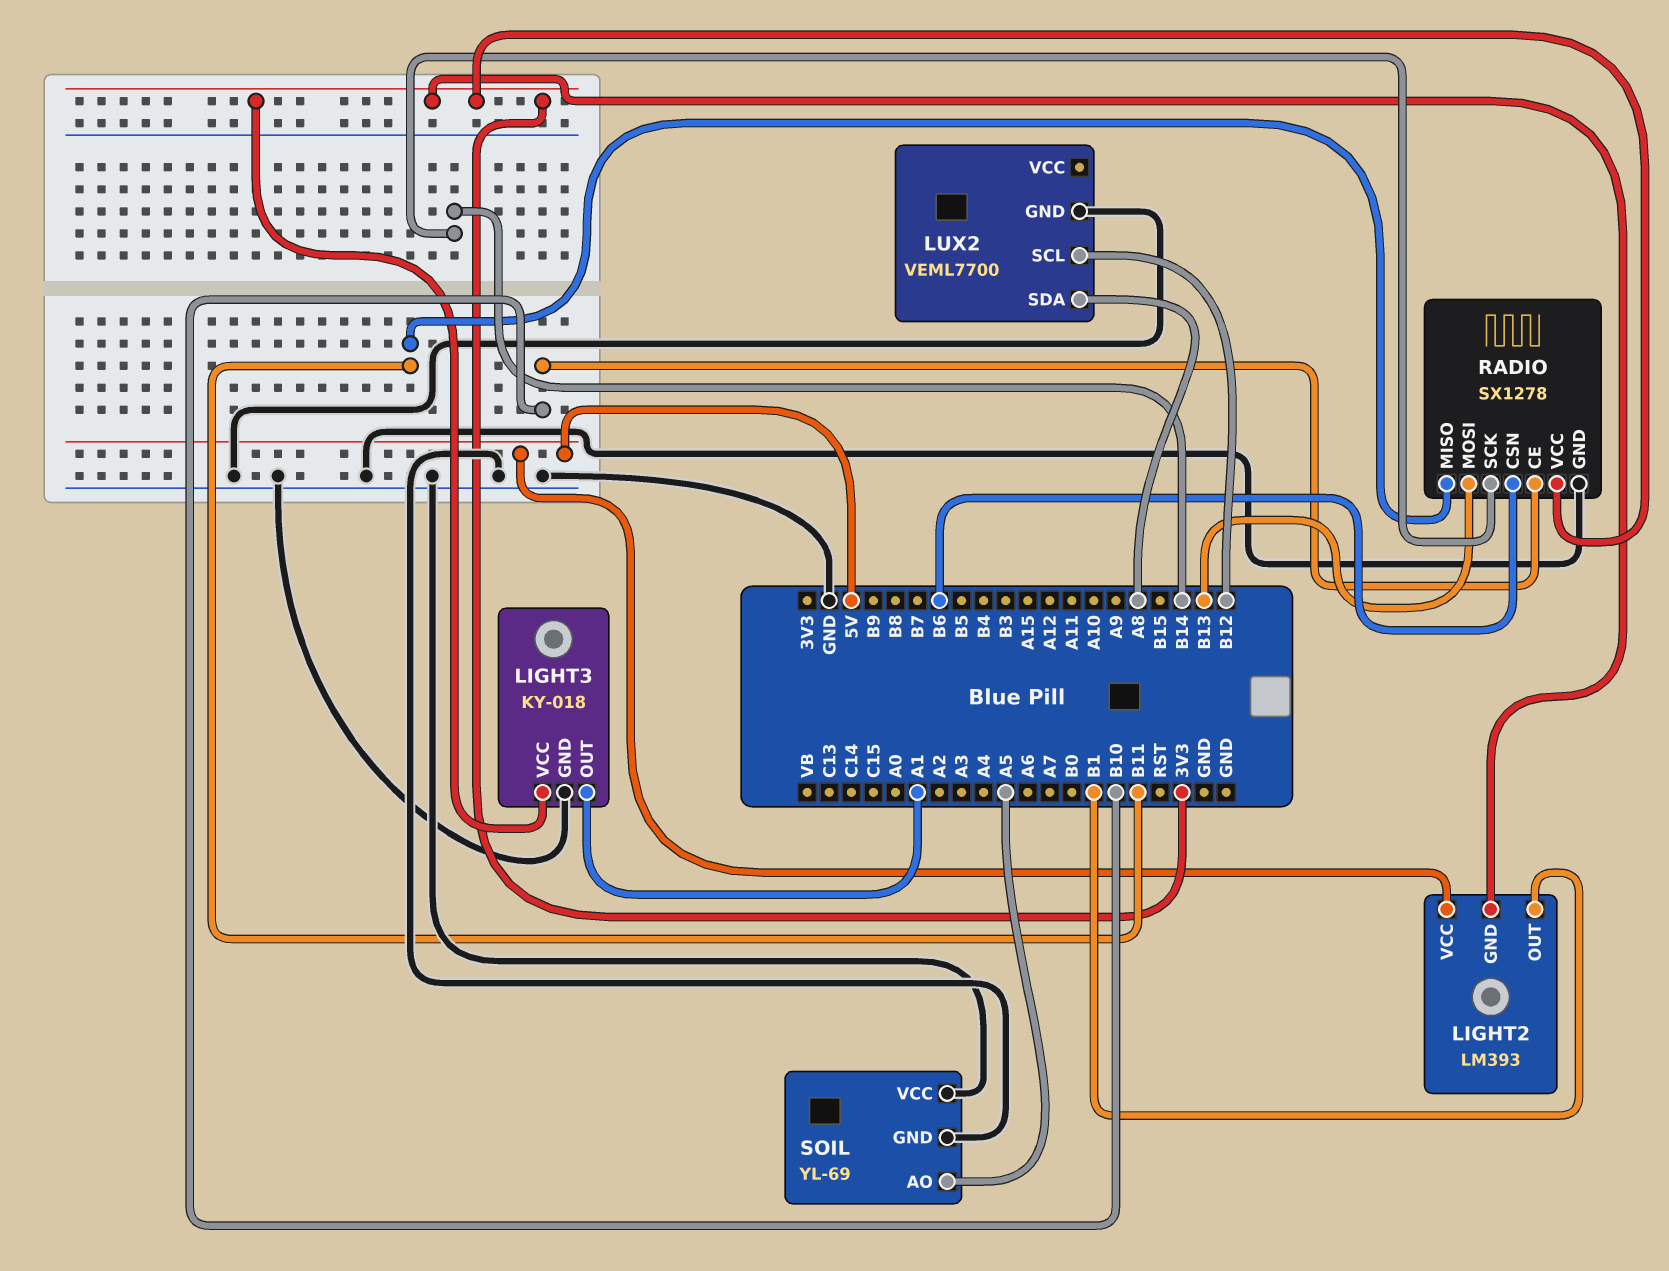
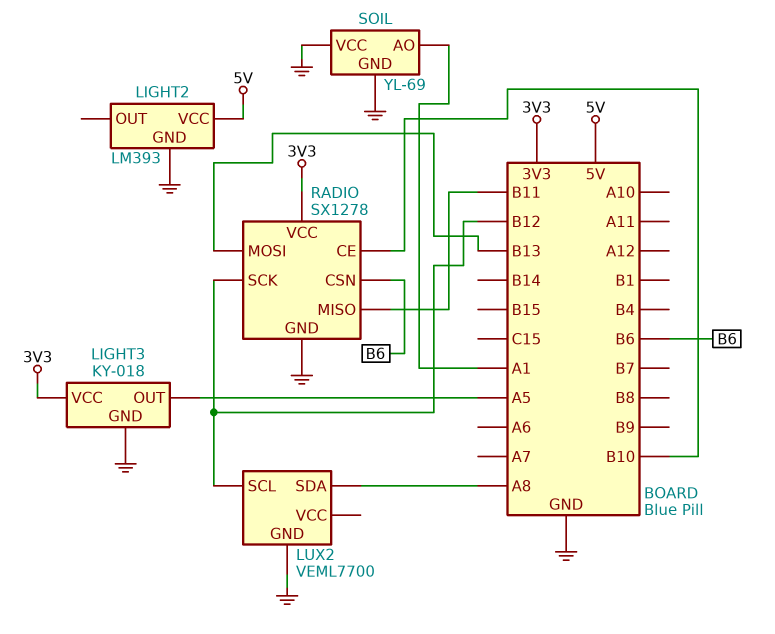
LIGHT2 pin GND: 3V3 -> GND
LIGHT2 pin OUT: B1 -> none
LIGHT3 pin OUT: A1 -> A5
RADIO pin SCK: B14 -> B12
SOIL pin AO: A5 -> A1

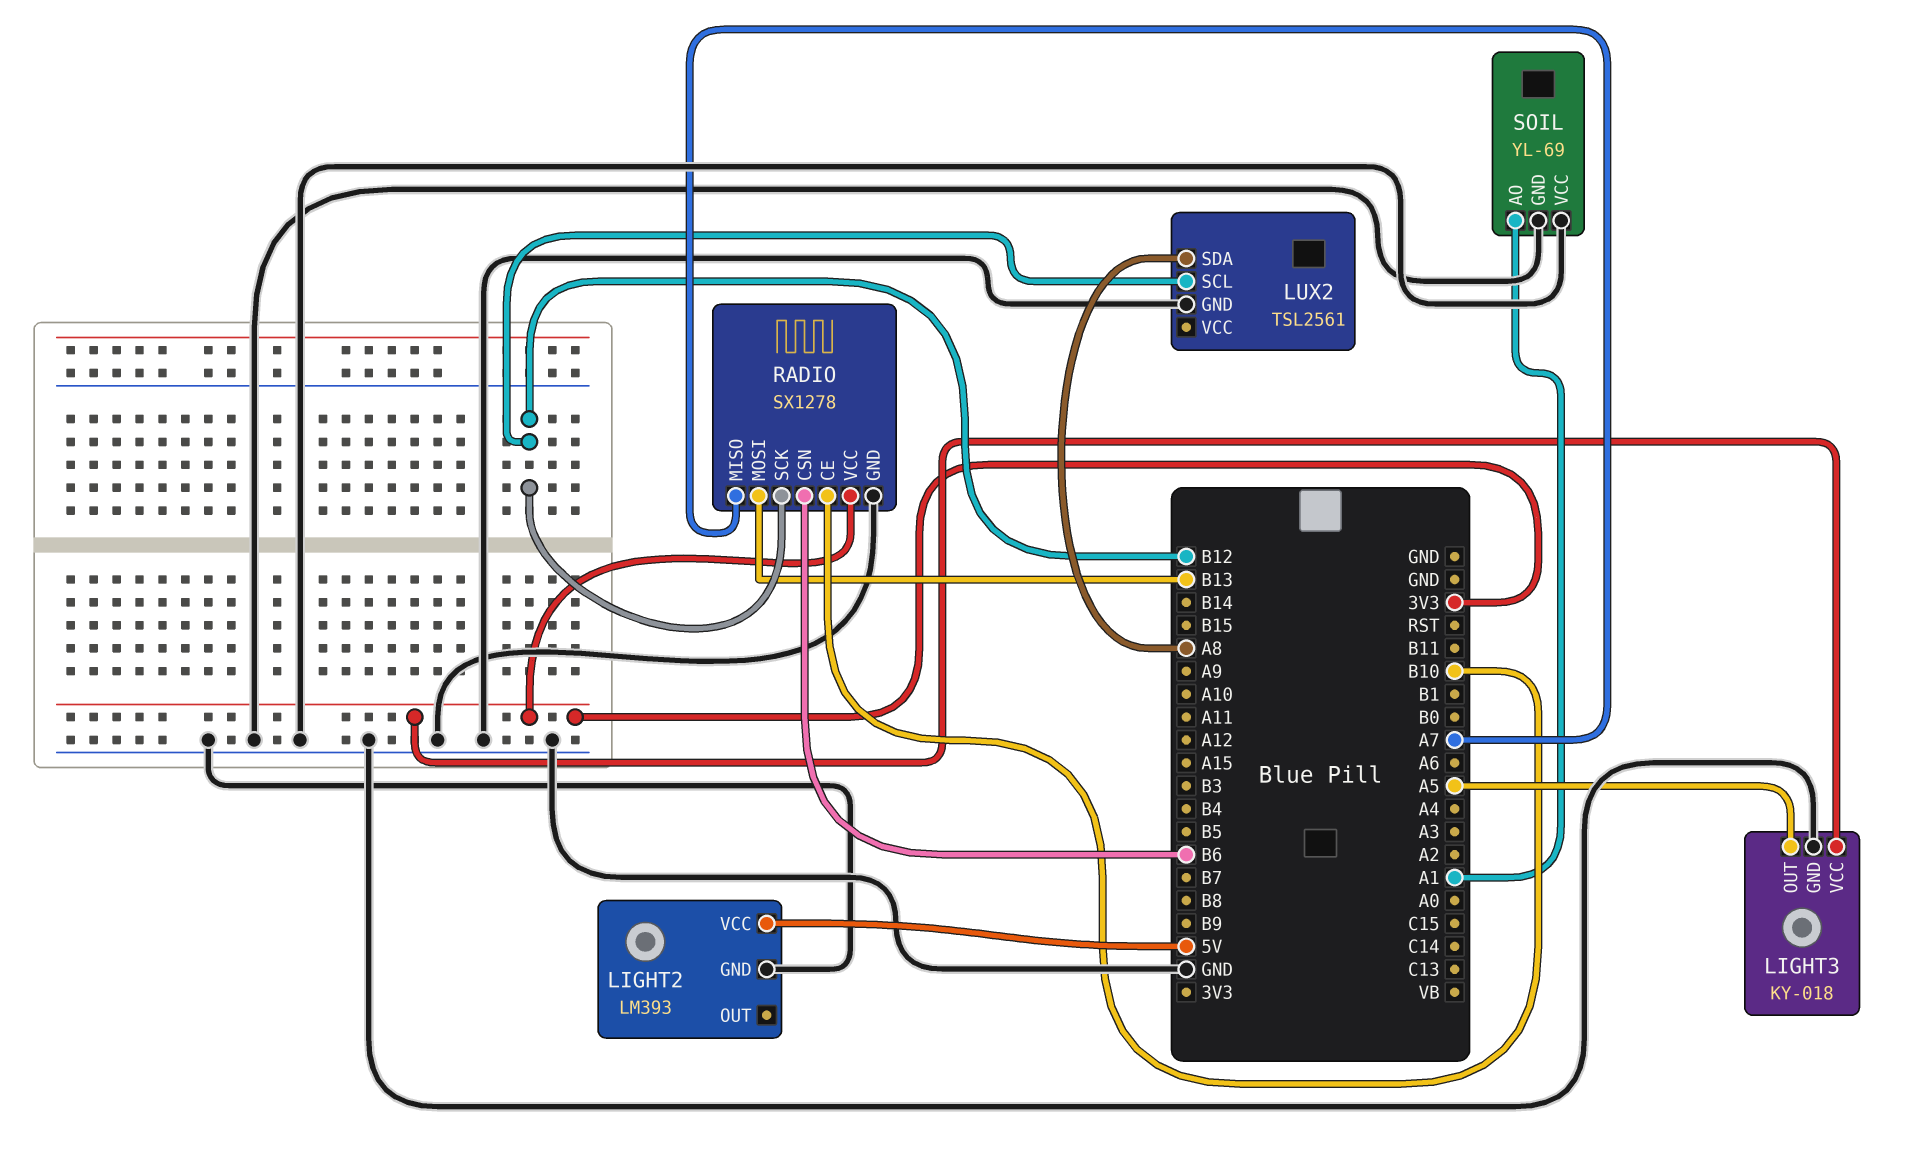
LUX2: VEML7700 -> TSL2561
RADIO pin MISO: B11 -> A7

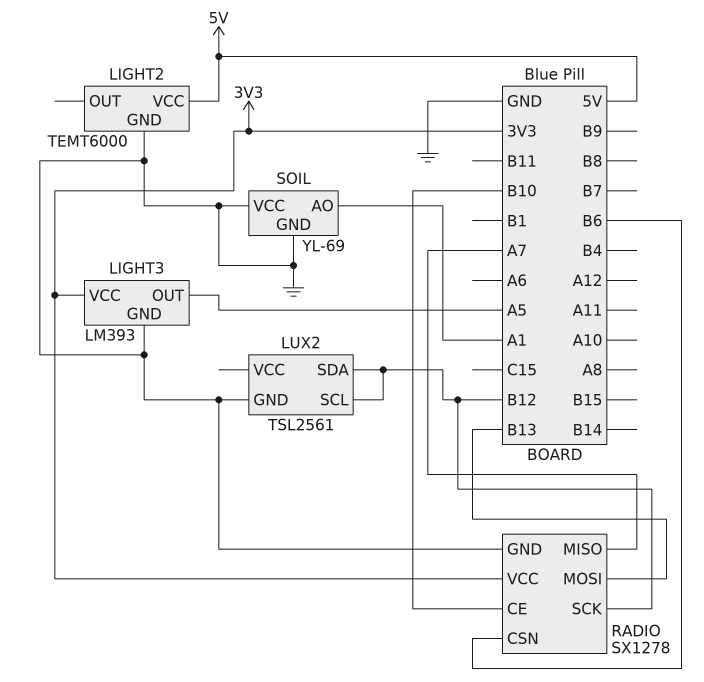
LIGHT2: LM393 -> TEMT6000
LIGHT3: KY-018 -> LM393
LUX2 pin SDA: A8 -> B12

